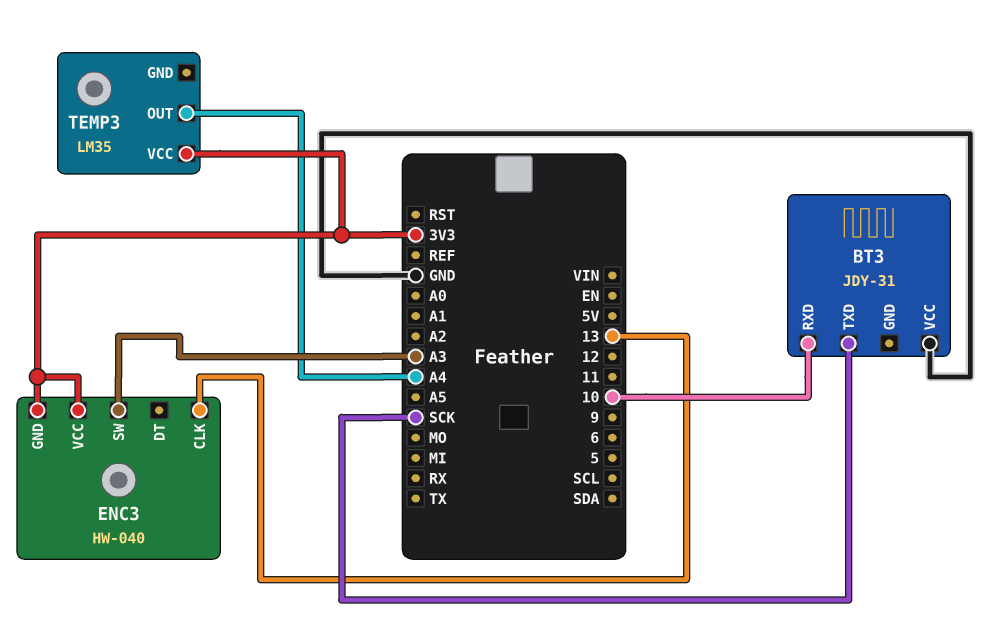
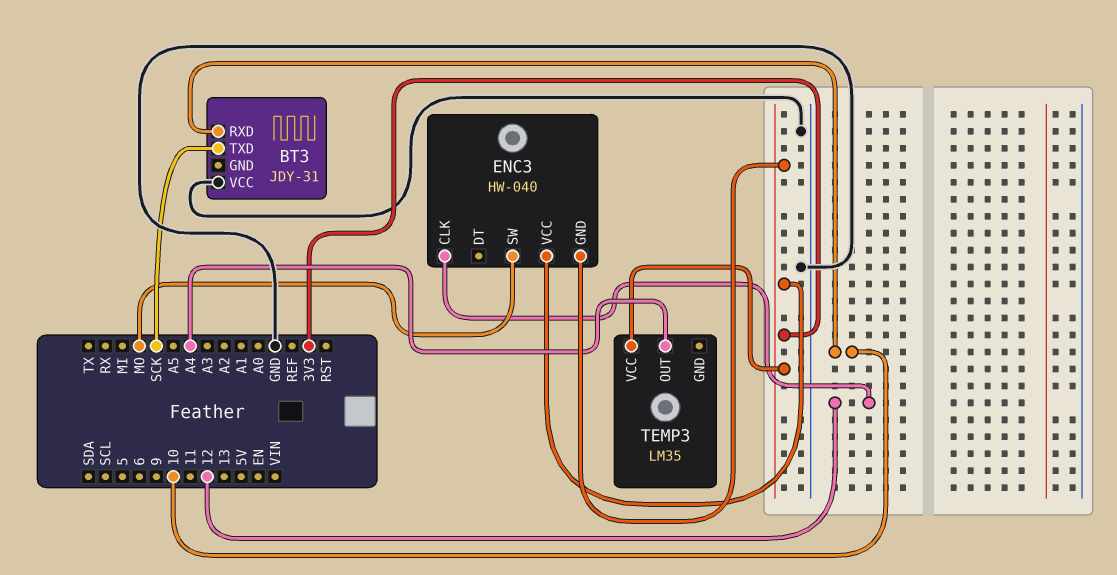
ENC3 pin CLK: 13 -> 12
ENC3 pin SW: A3 -> MO

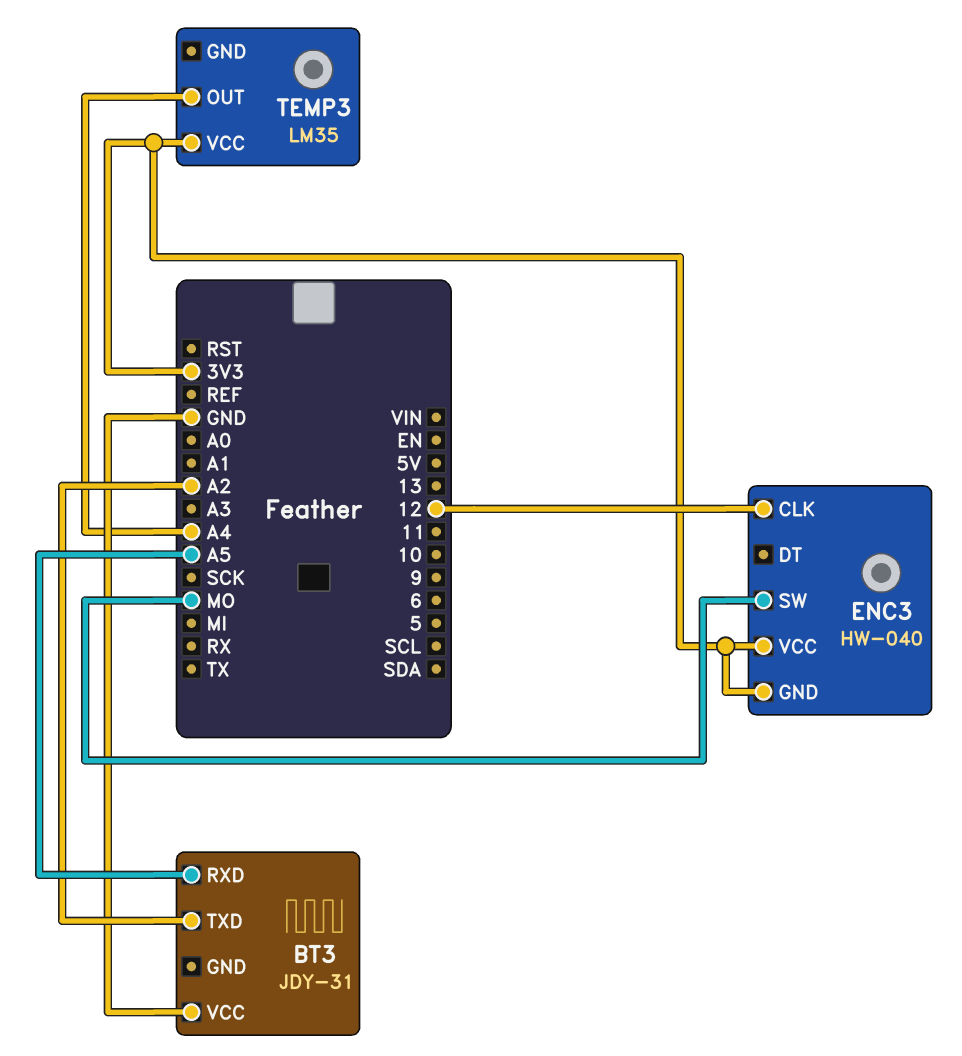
BT3 pin RXD: 10 -> A5
BT3 pin TXD: SCK -> A2

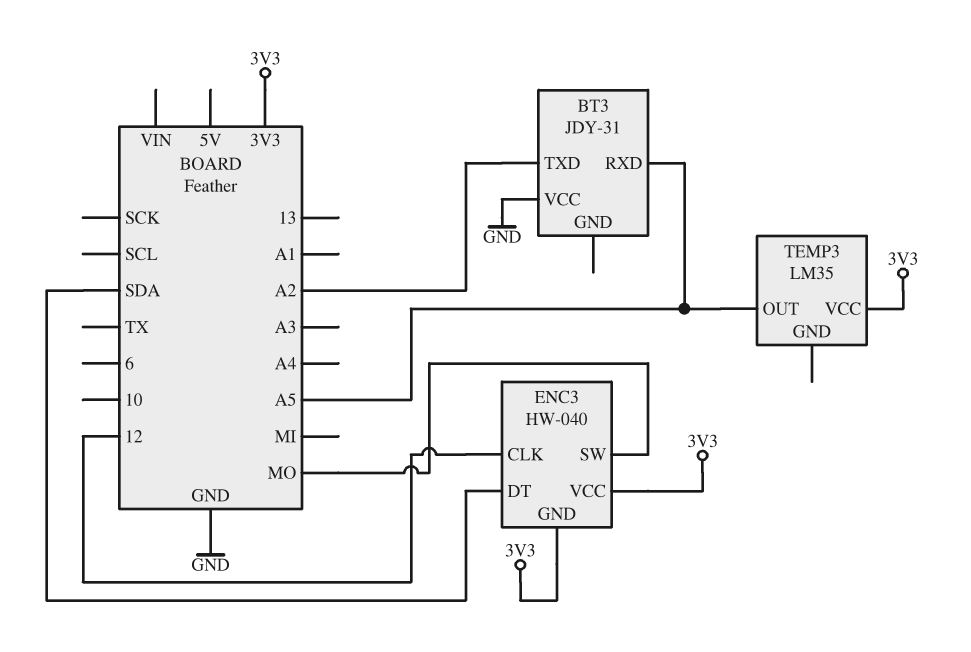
ENC3 pin DT: none -> SDA
TEMP3 pin OUT: A4 -> A5

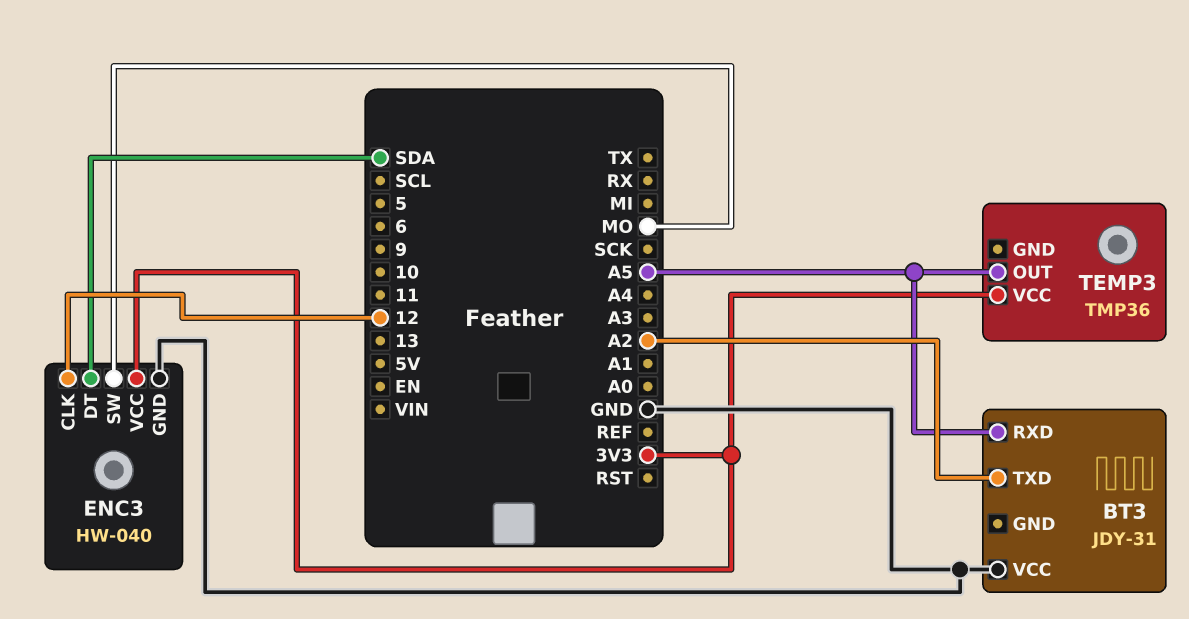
ENC3 pin GND: 3V3 -> GND
TEMP3: LM35 -> TMP36

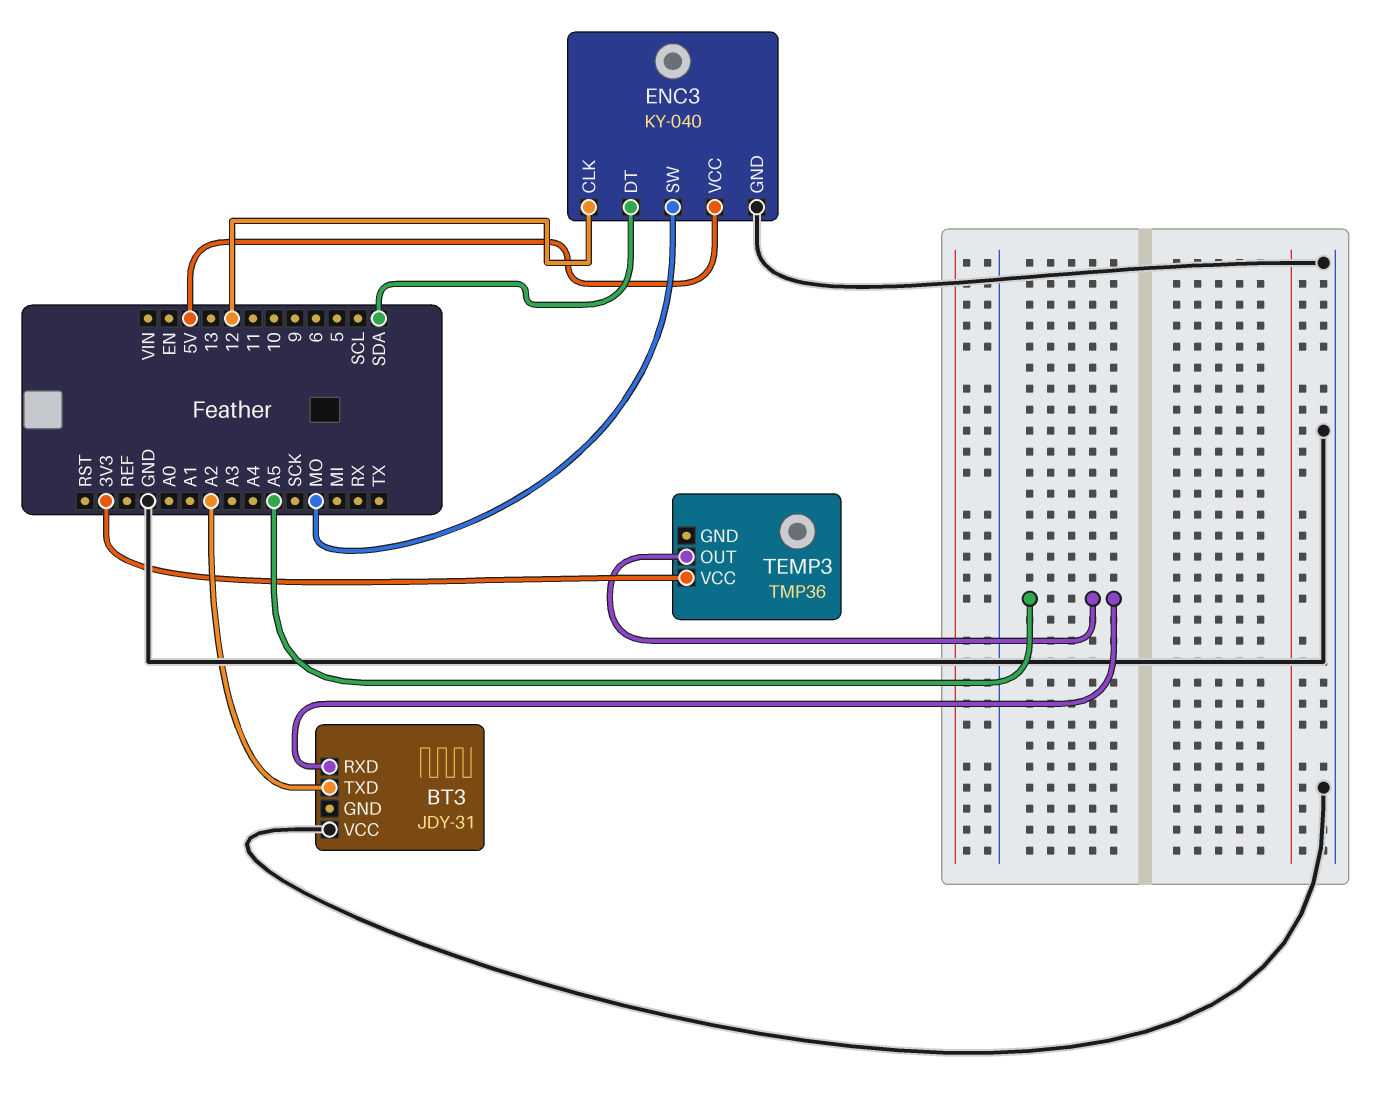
ENC3: HW-040 -> KY-040
ENC3 pin VCC: 3V3 -> 5V

